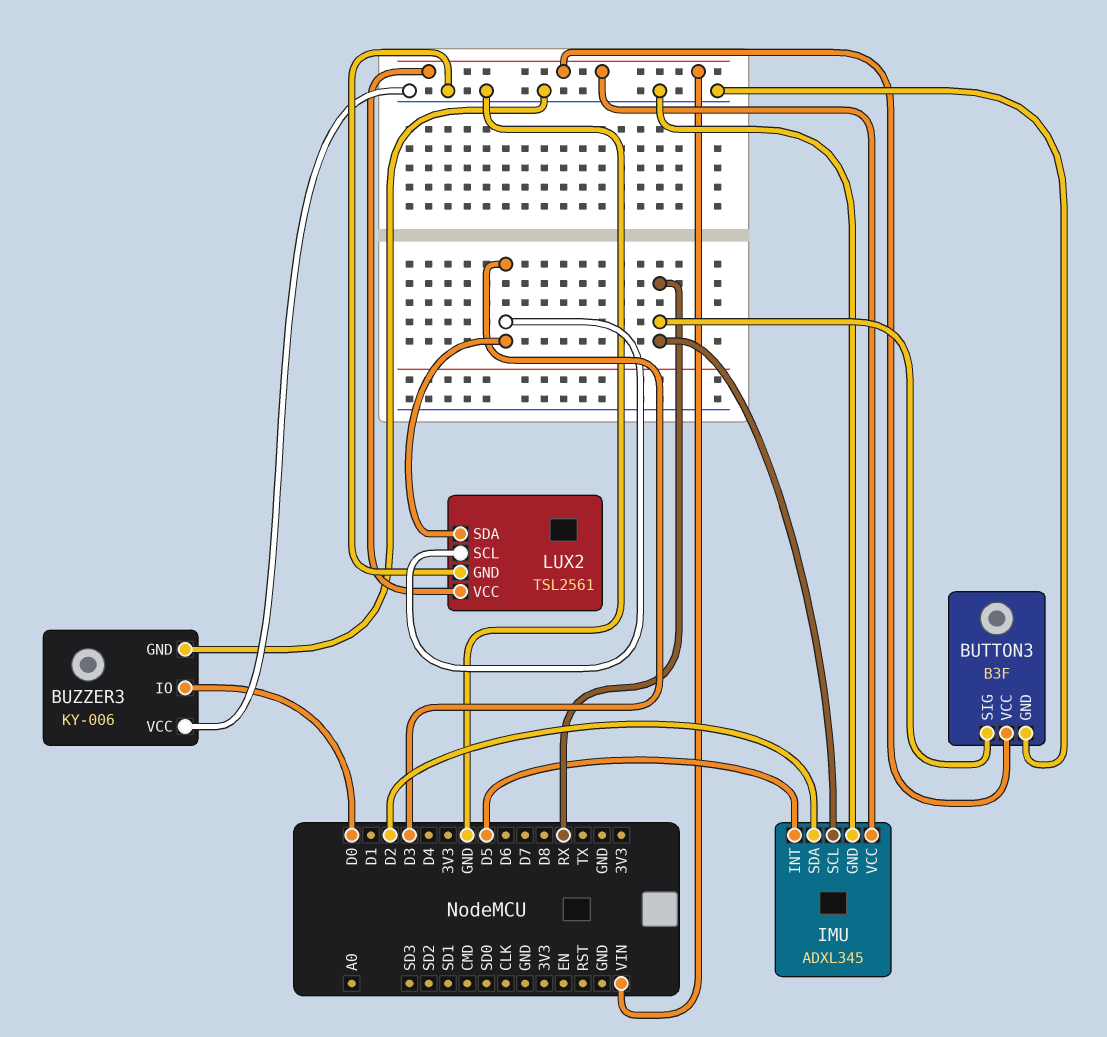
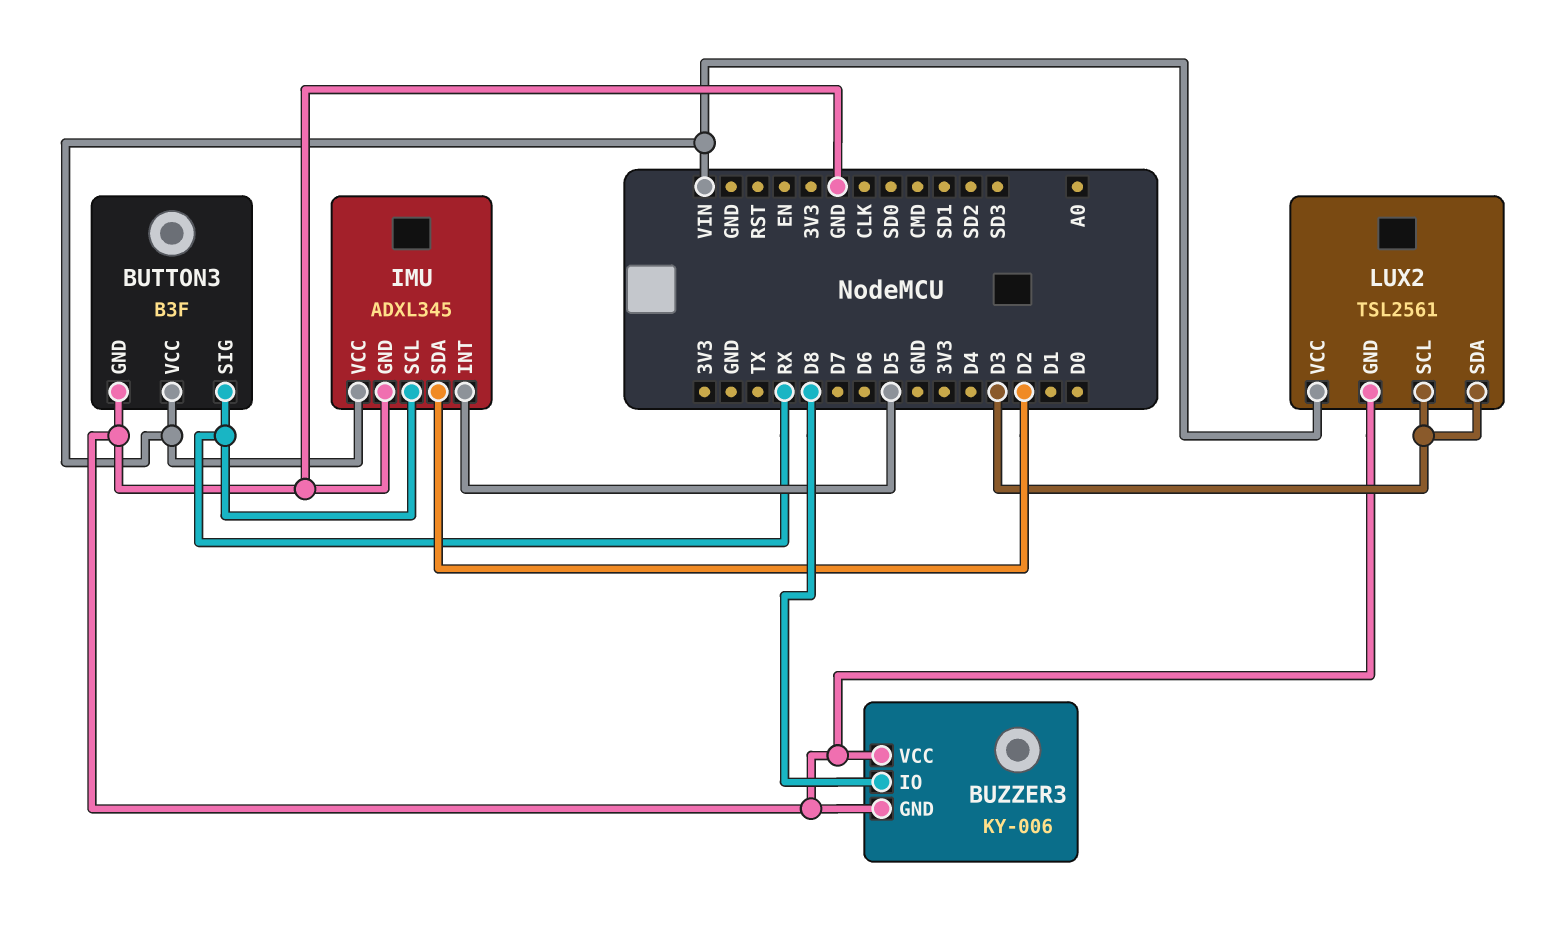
BUZZER3 pin IO: D0 -> D8

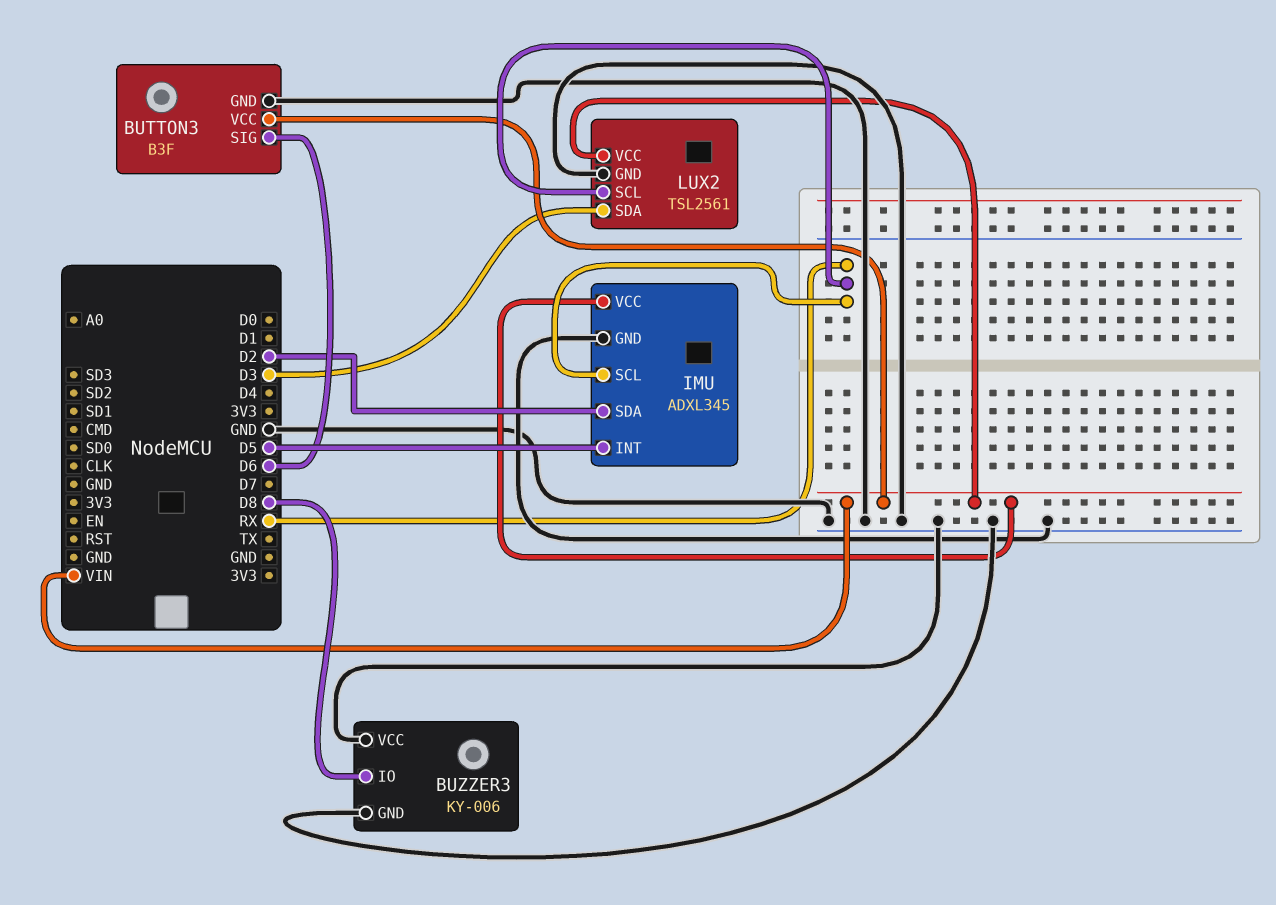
BUTTON3 pin SIG: RX -> D6
LUX2 pin SCL: D3 -> RX

